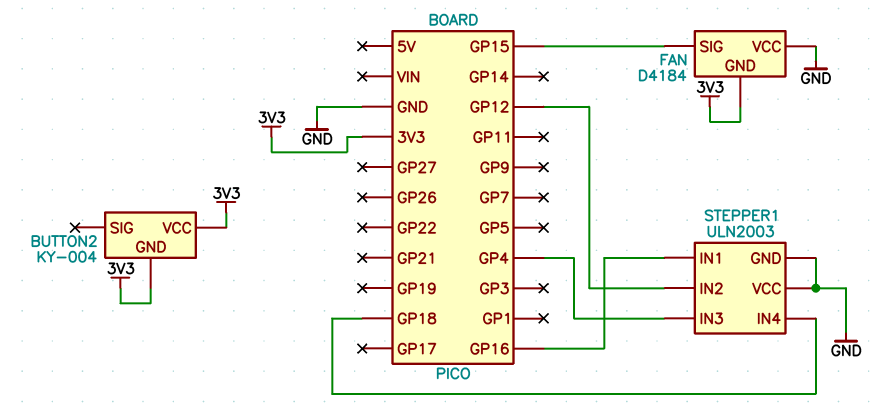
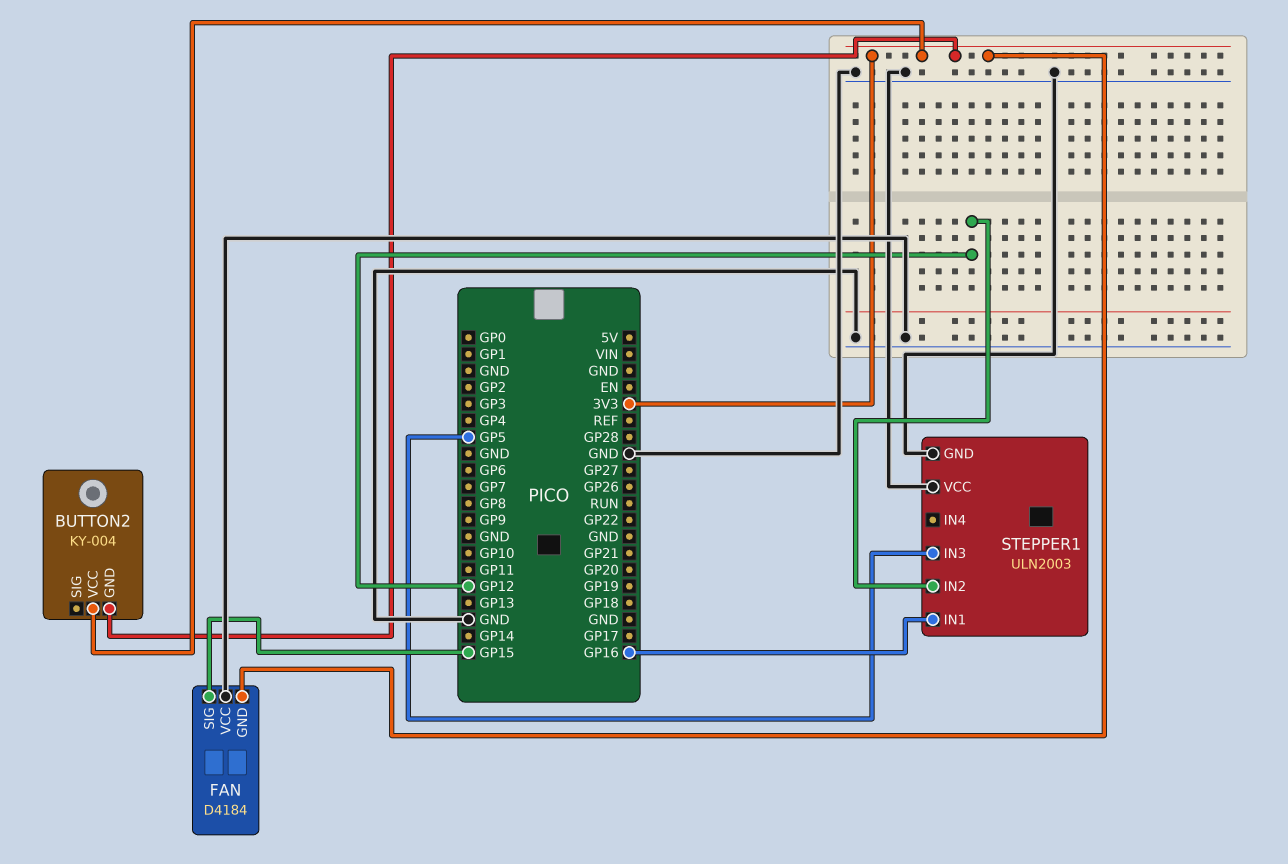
STEPPER1 pin IN3: GP4 -> GP5
STEPPER1 pin IN4: GP18 -> none

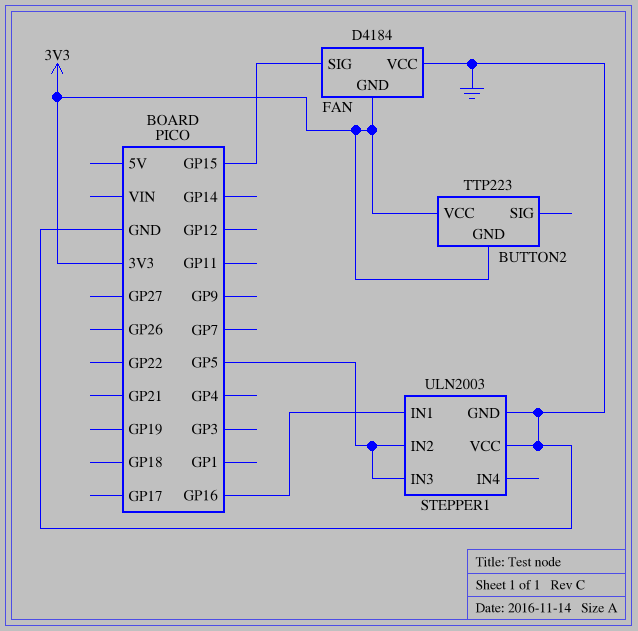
BUTTON2: KY-004 -> TTP223
STEPPER1 pin IN2: GP12 -> GP5

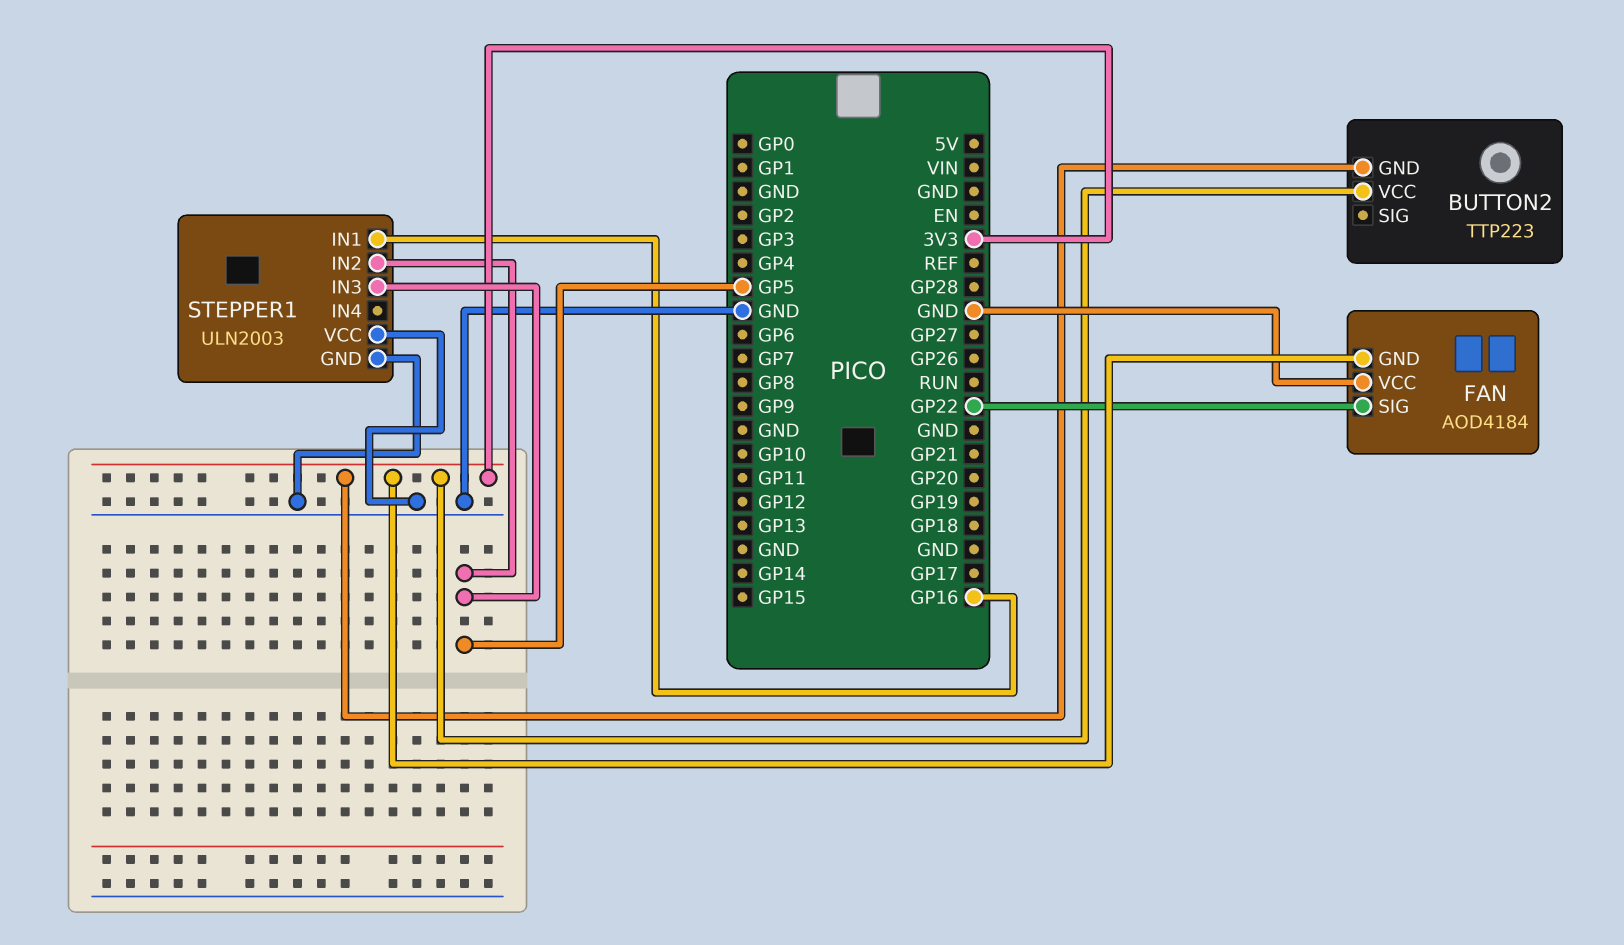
FAN: D4184 -> AOD4184
FAN pin SIG: GP15 -> GP22

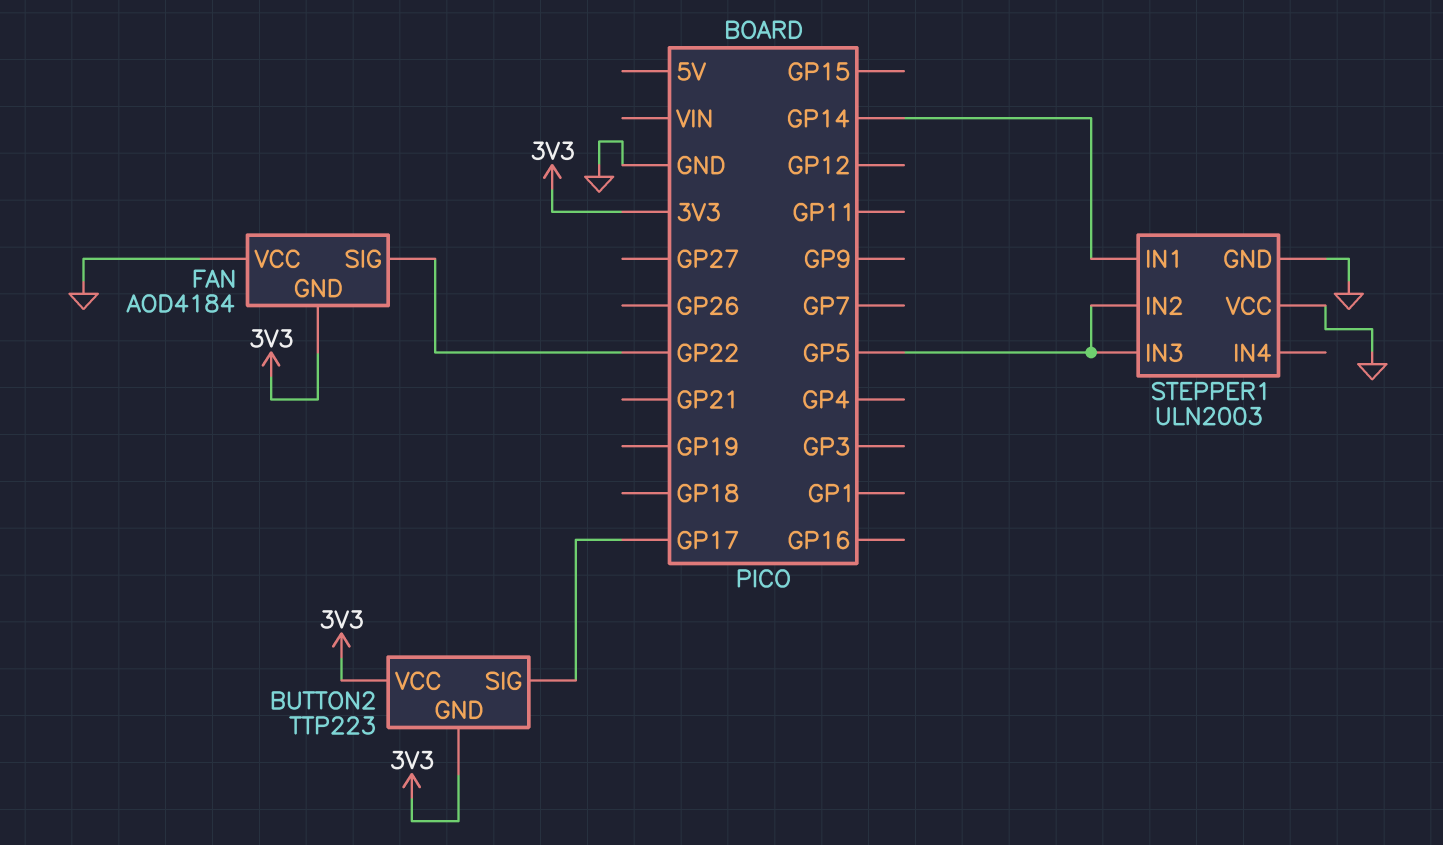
BUTTON2 pin SIG: none -> GP17
STEPPER1 pin IN1: GP16 -> GP14

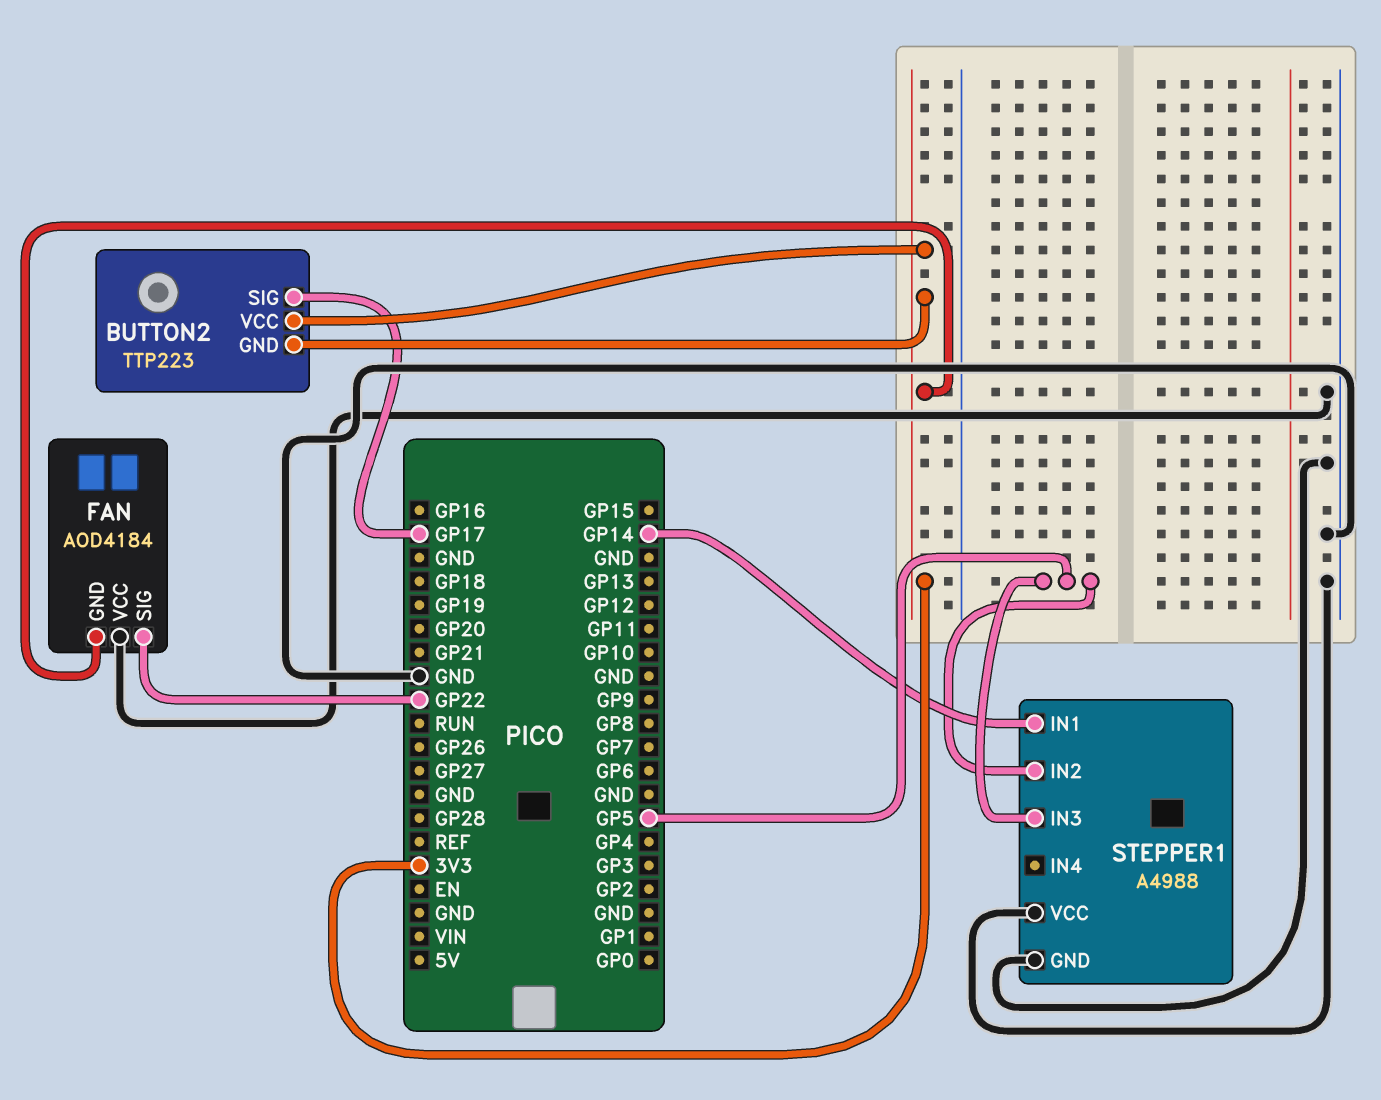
STEPPER1: ULN2003 -> A4988

